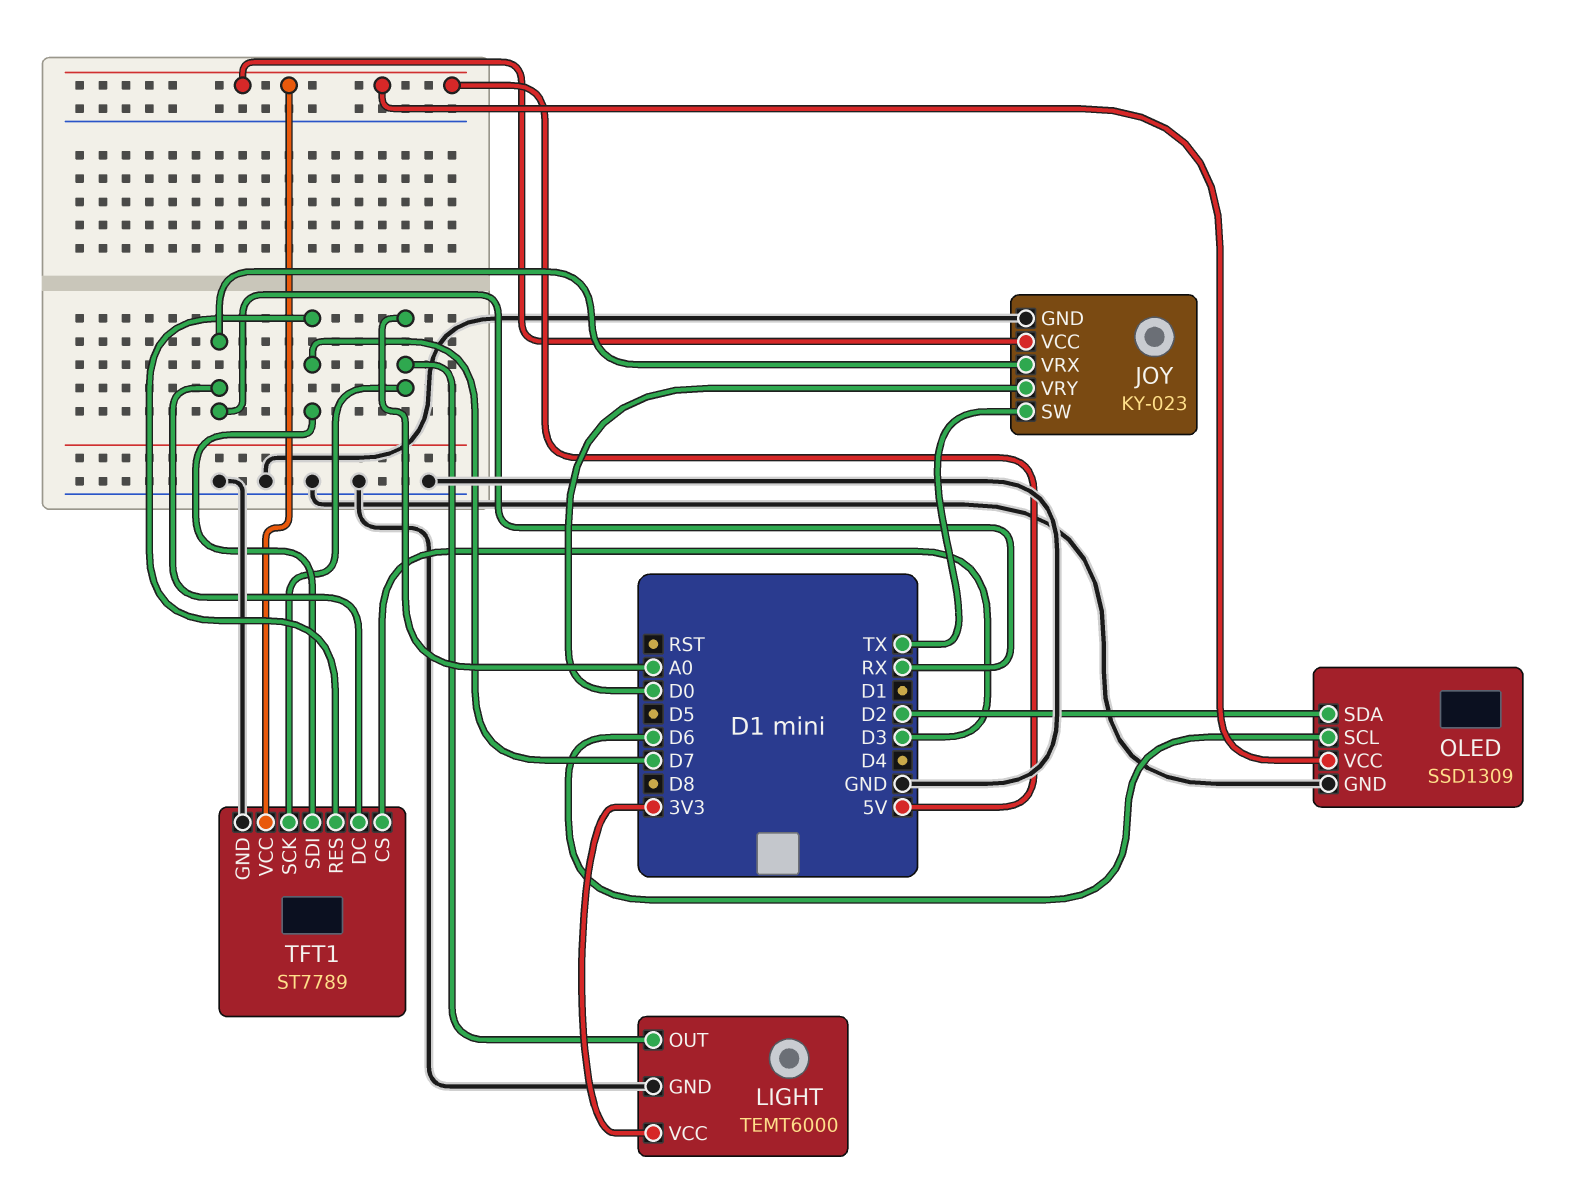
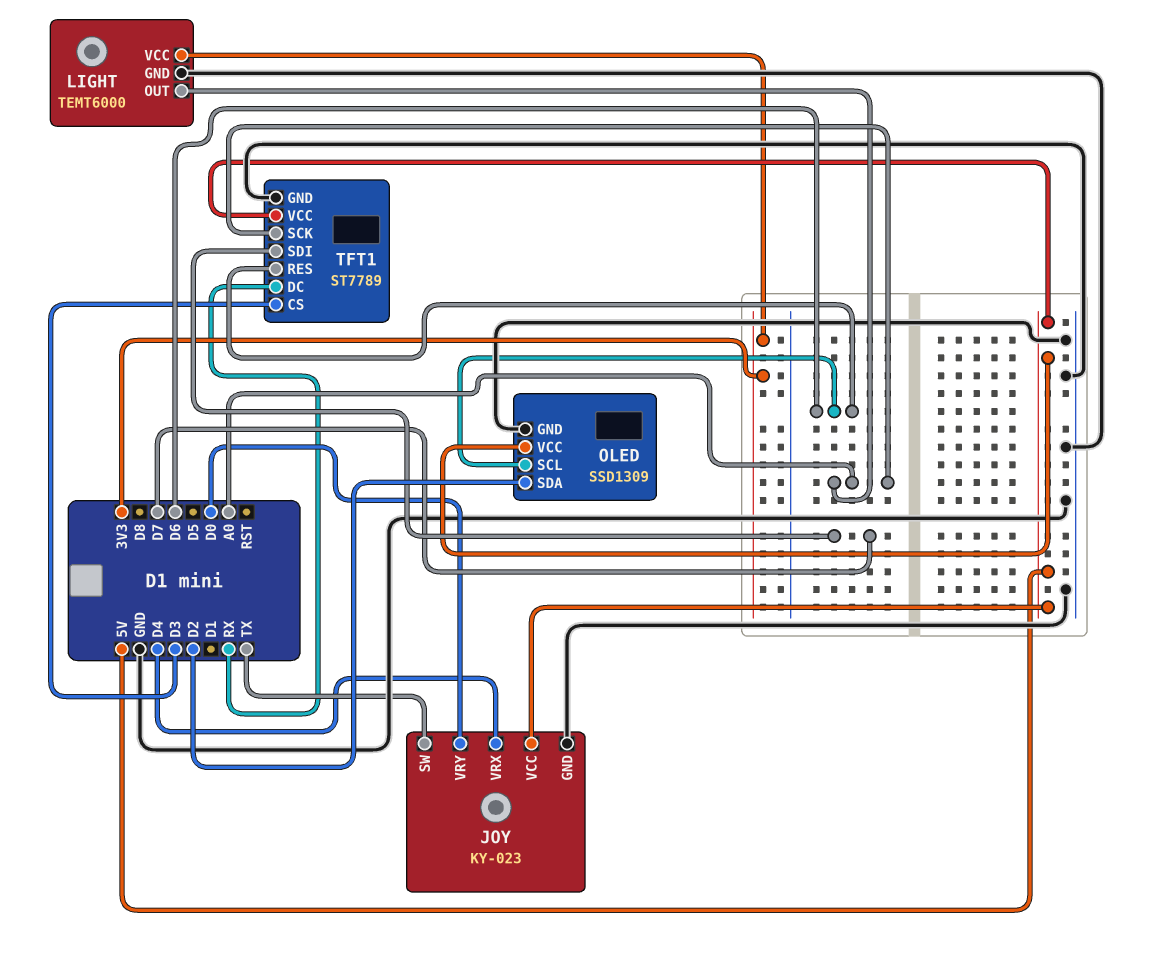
JOY pin VRX: RX -> D4
TFT1 pin RES: D7 -> D6

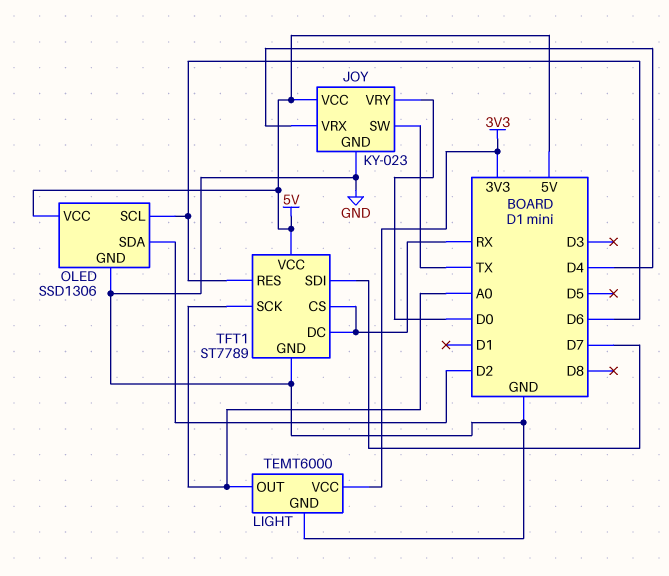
OLED: SSD1309 -> SSD1306
TFT1 pin CS: D3 -> RX

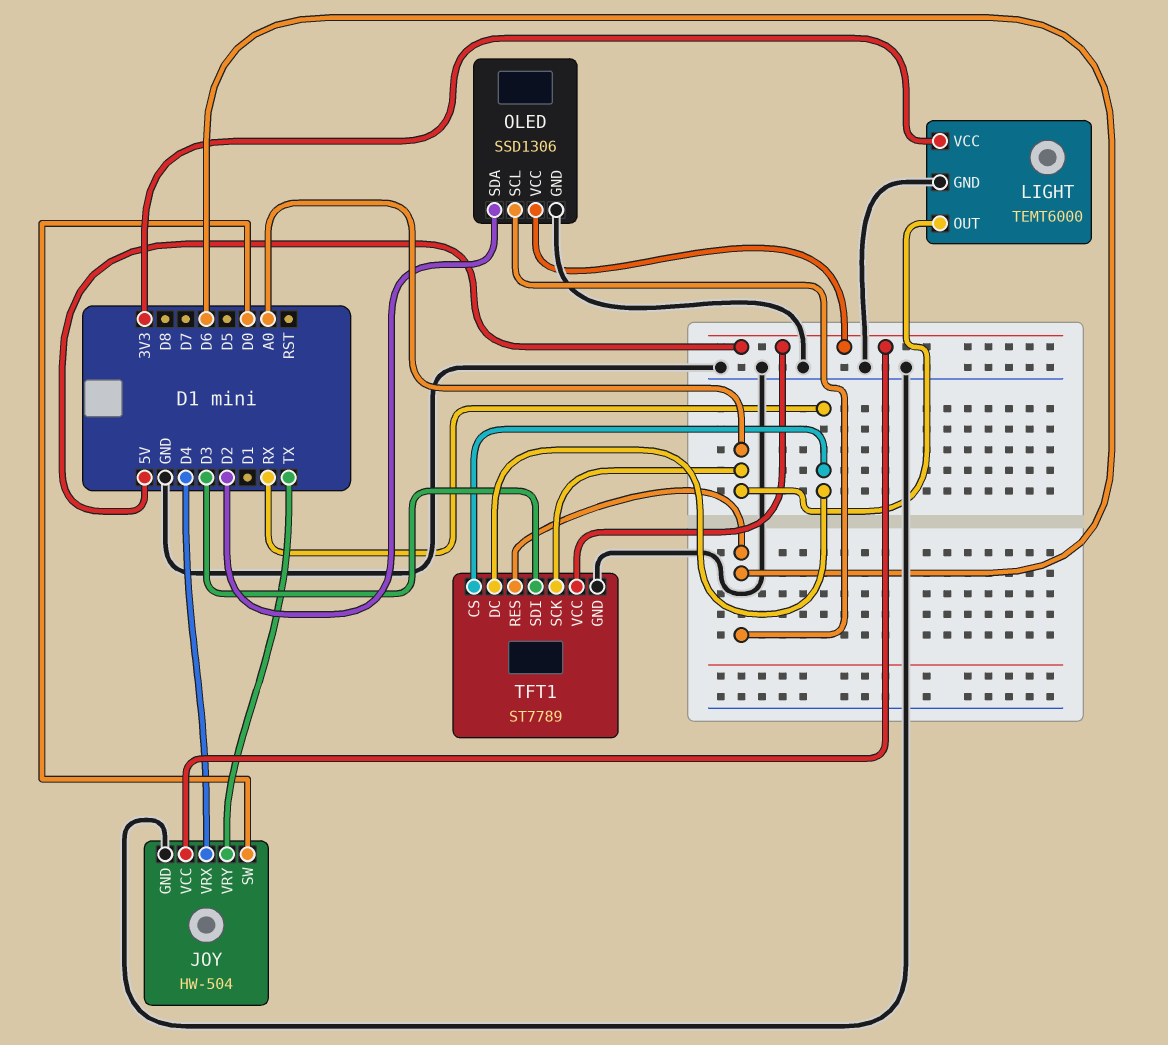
JOY: KY-023 -> HW-504
JOY pin SW: TX -> D0
JOY pin VRY: D0 -> TX
TFT1 pin SDI: D7 -> D3

